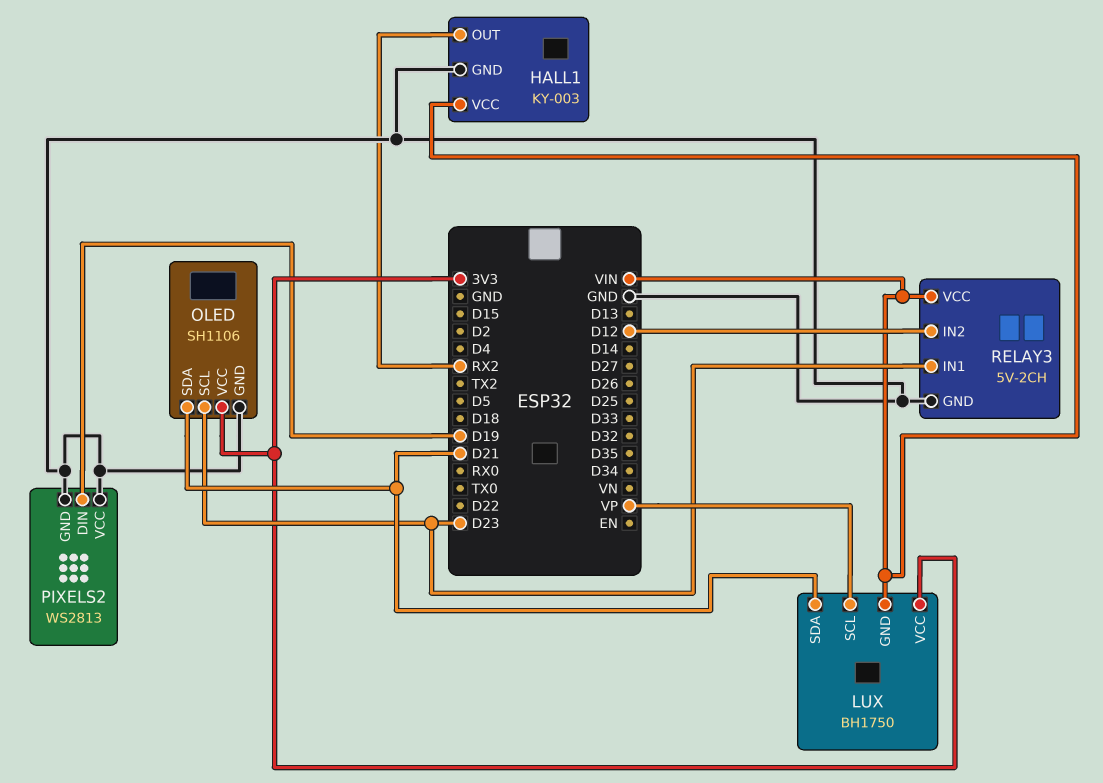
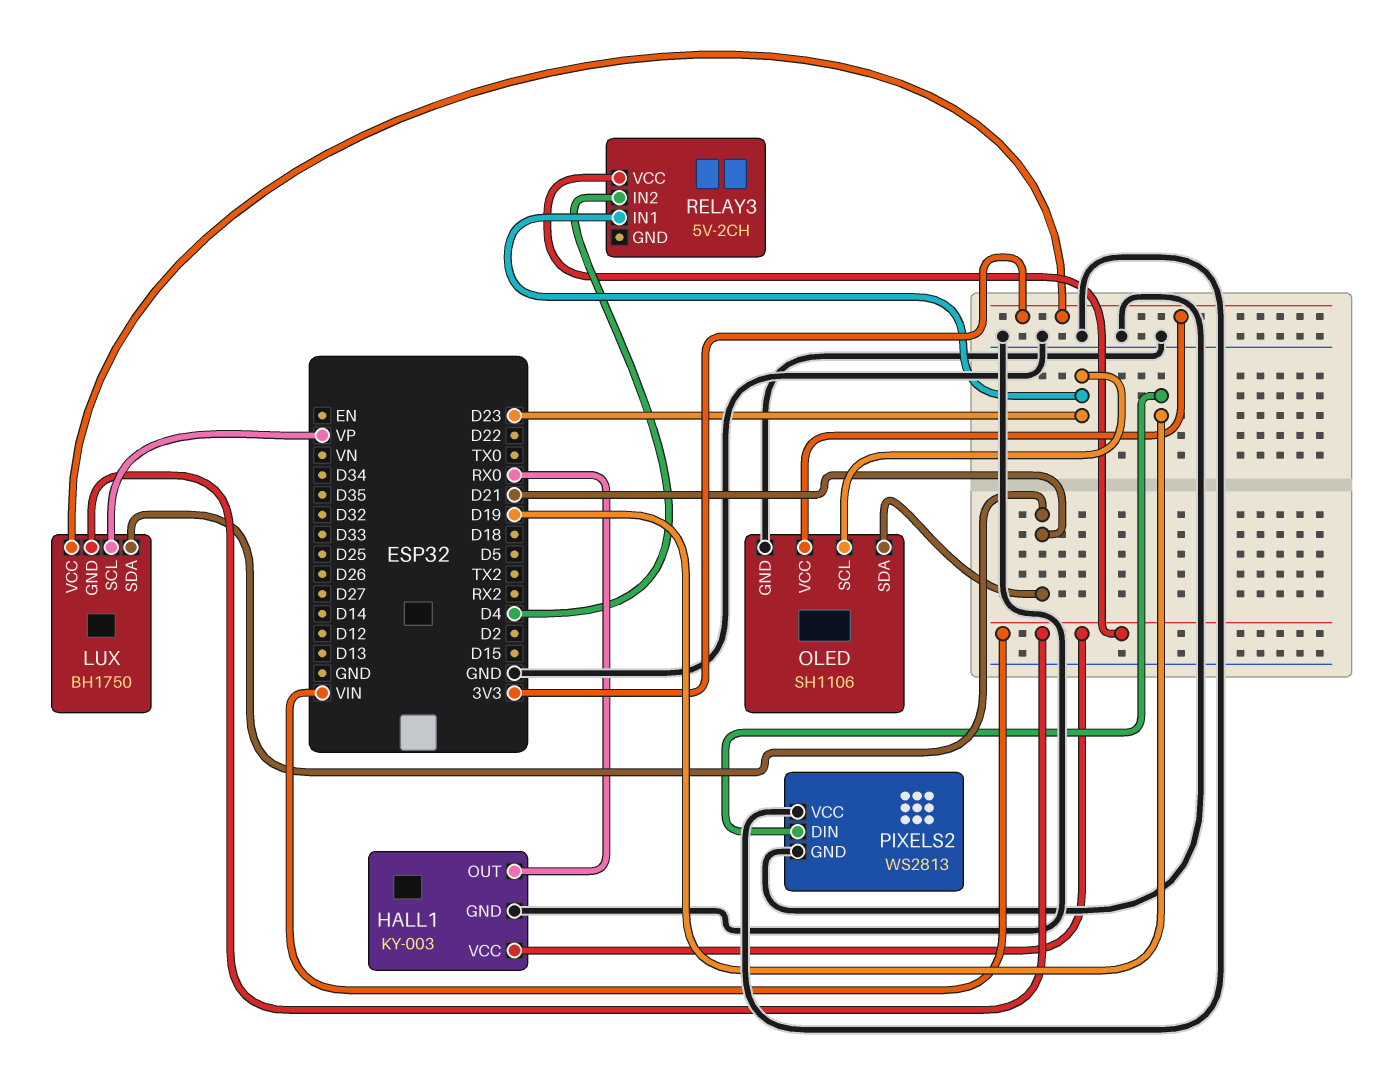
HALL1 pin OUT: RX2 -> RX0
RELAY3 pin GND: GND -> none
RELAY3 pin IN2: D12 -> D4

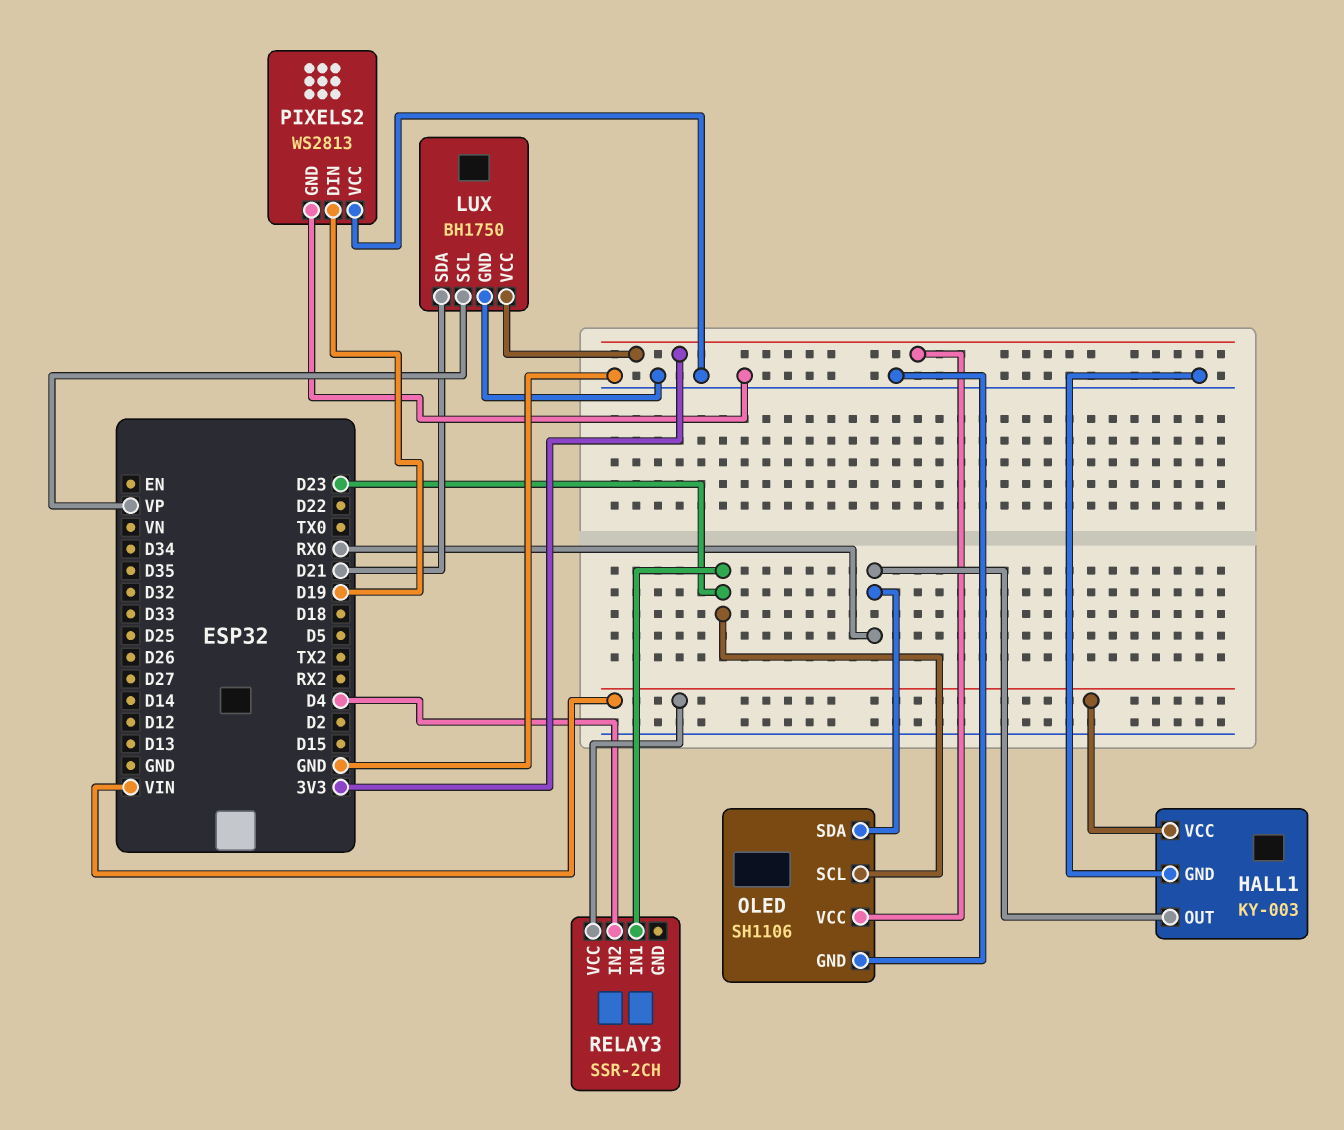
LUX pin GND: VIN -> GND
OLED pin SDA: D21 -> RX0
RELAY3: 5V-2CH -> SSR-2CH

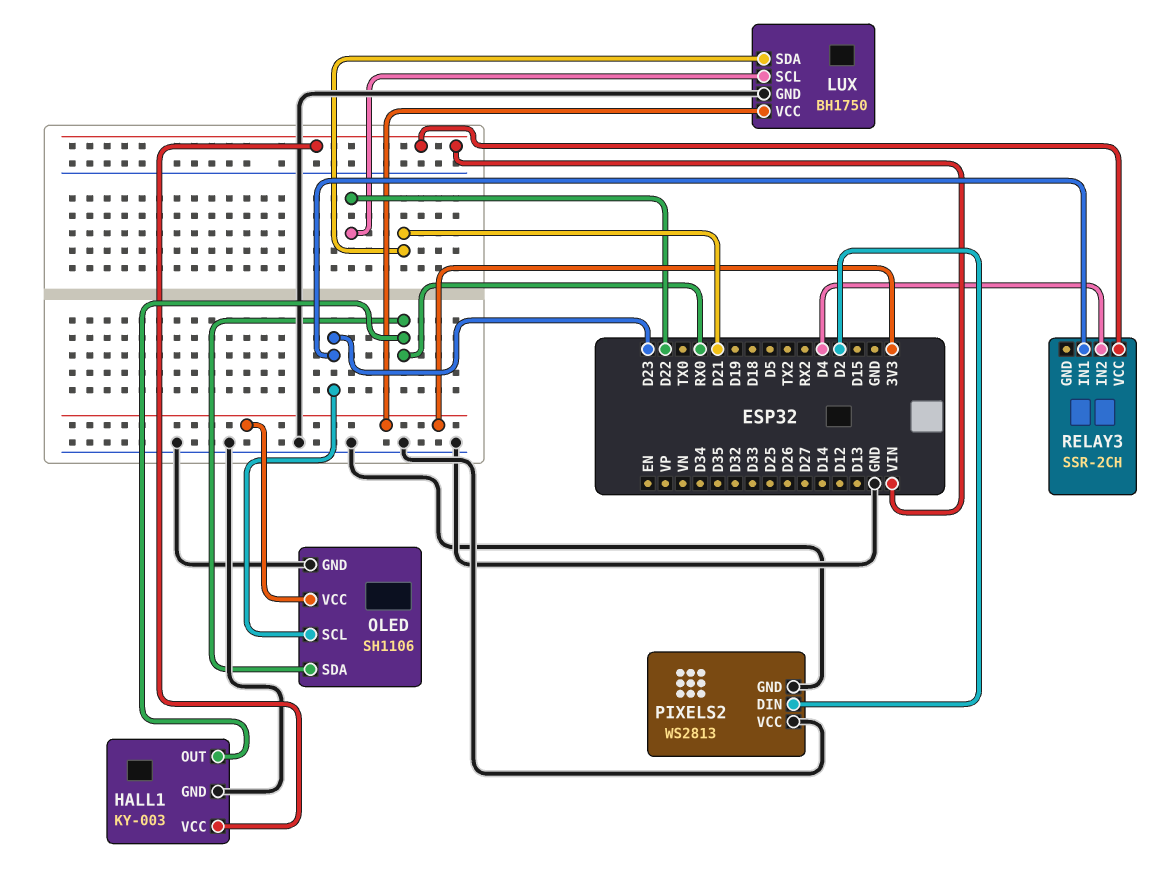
LUX pin SCL: VP -> D22
PIXELS2 pin DIN: D19 -> D2

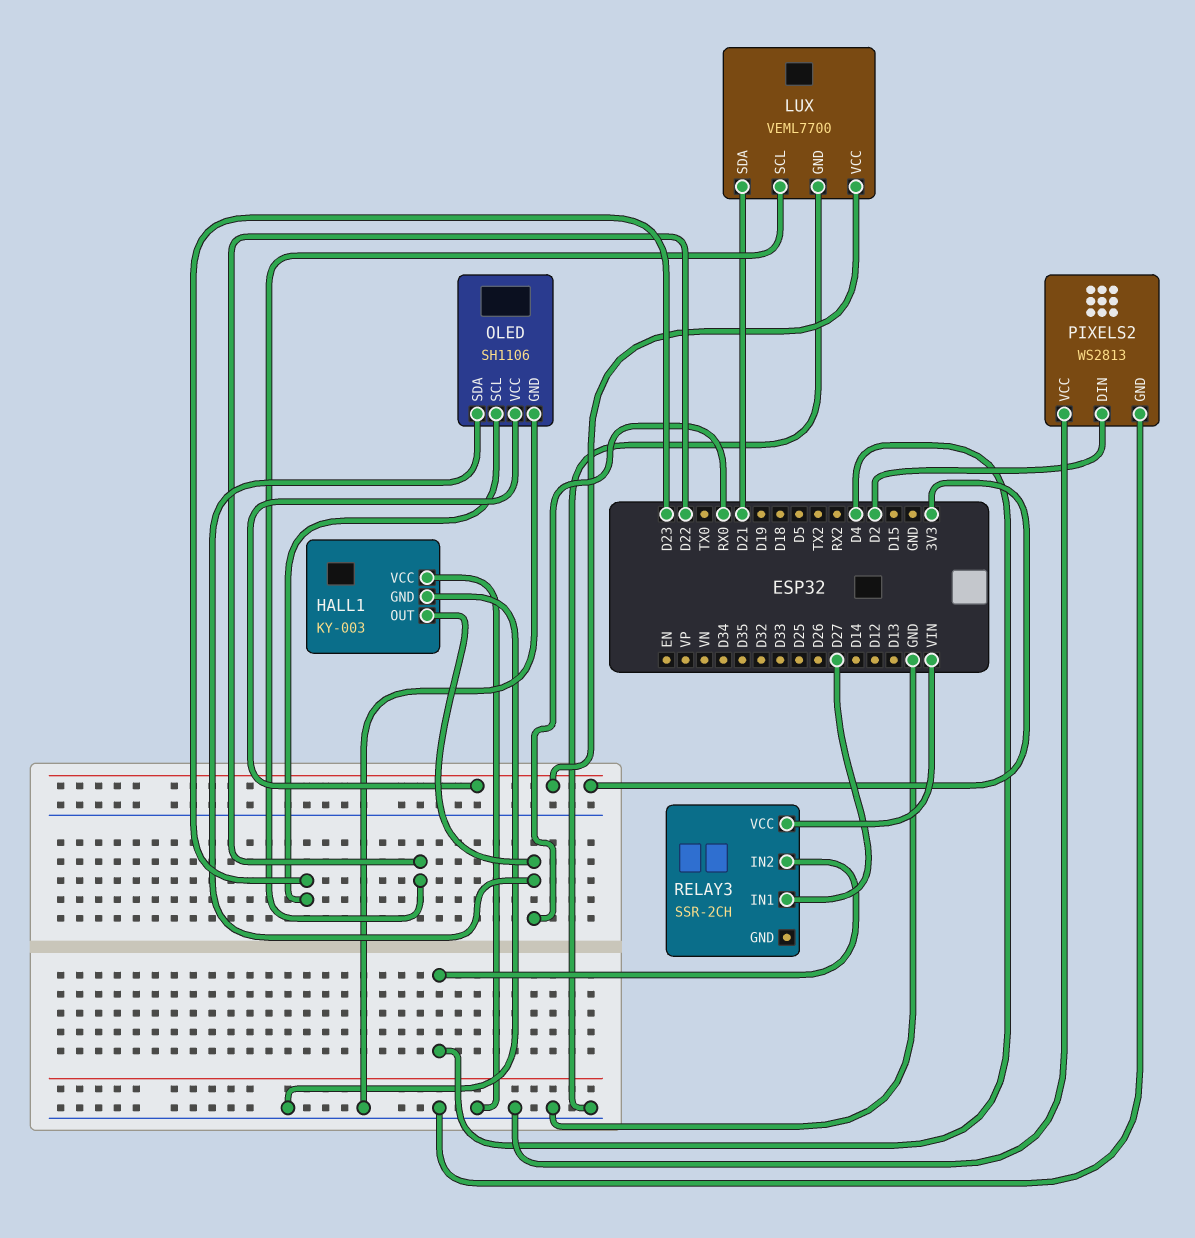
HALL1 pin VCC: VIN -> GND
LUX: BH1750 -> VEML7700
RELAY3 pin IN1: D23 -> D27

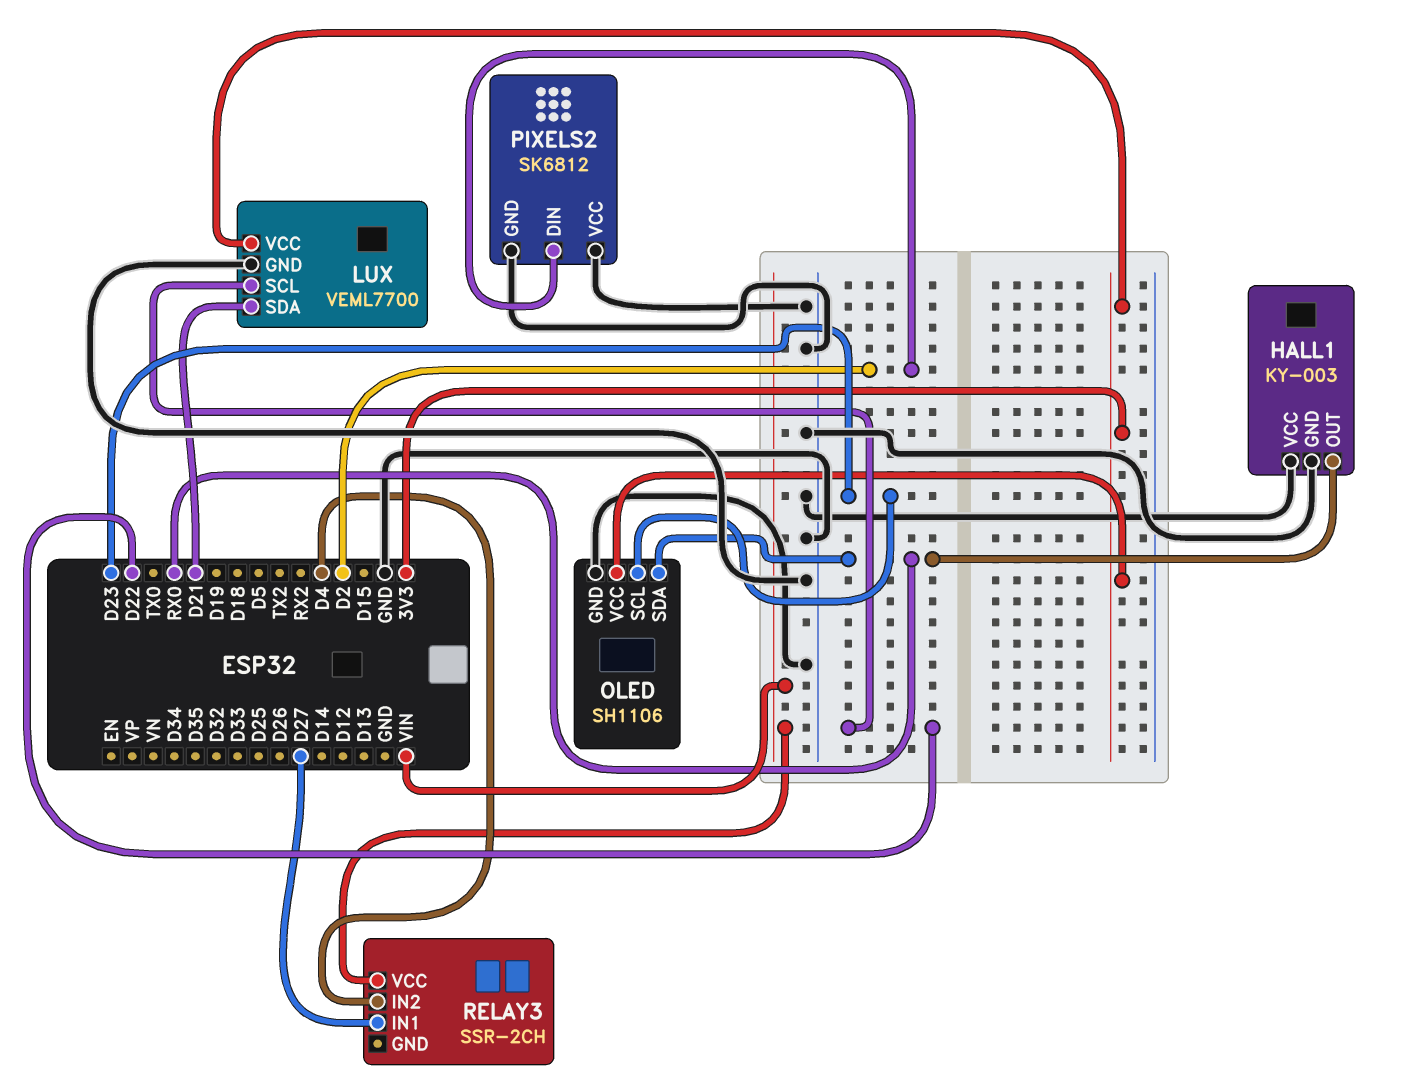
PIXELS2: WS2813 -> SK6812

